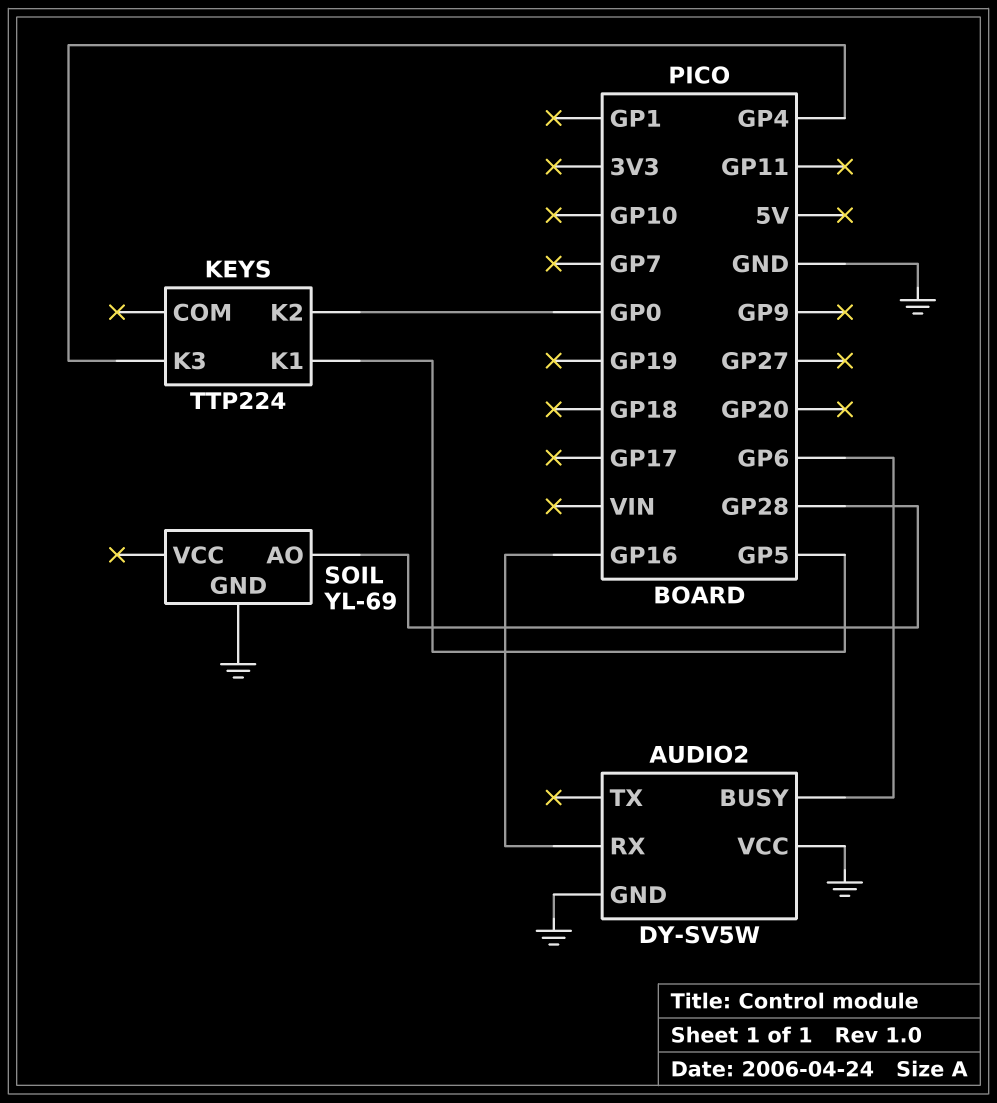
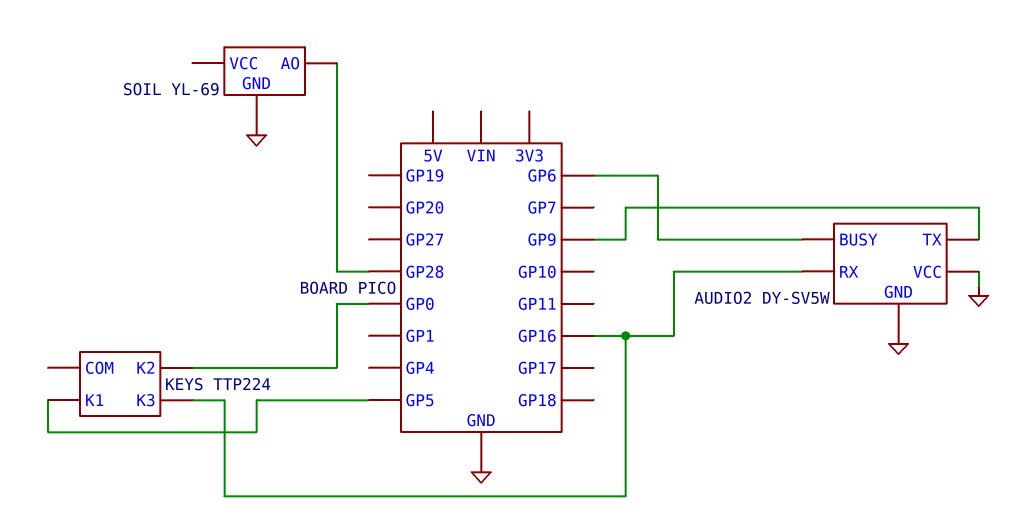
AUDIO2 pin TX: none -> GP9
KEYS pin K3: GP4 -> GP16

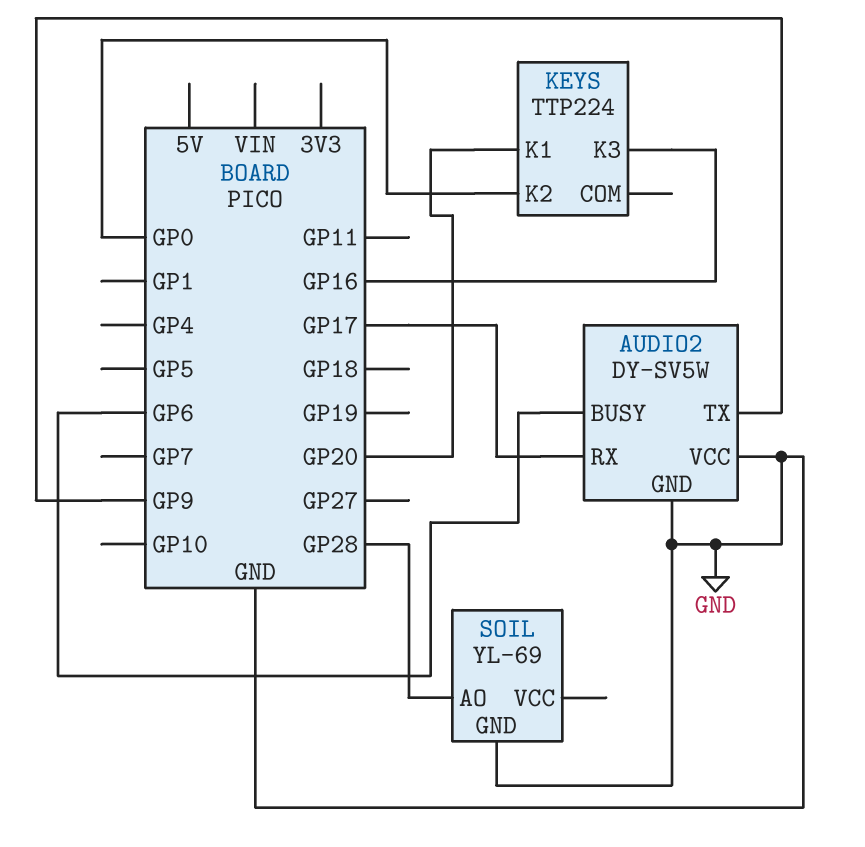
AUDIO2 pin RX: GP16 -> GP17
KEYS pin K1: GP5 -> GP20

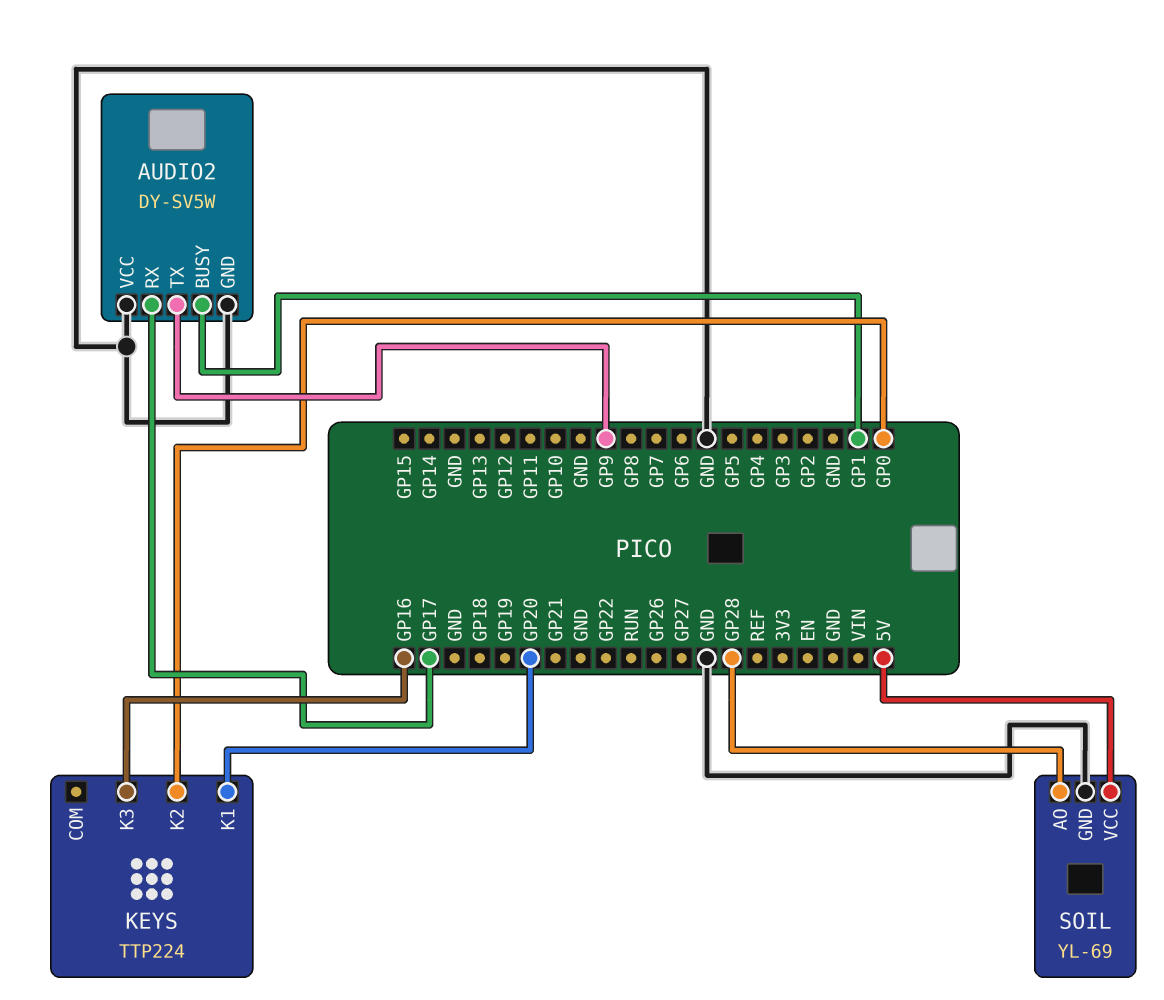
AUDIO2 pin BUSY: GP6 -> GP1
SOIL pin VCC: none -> 5V

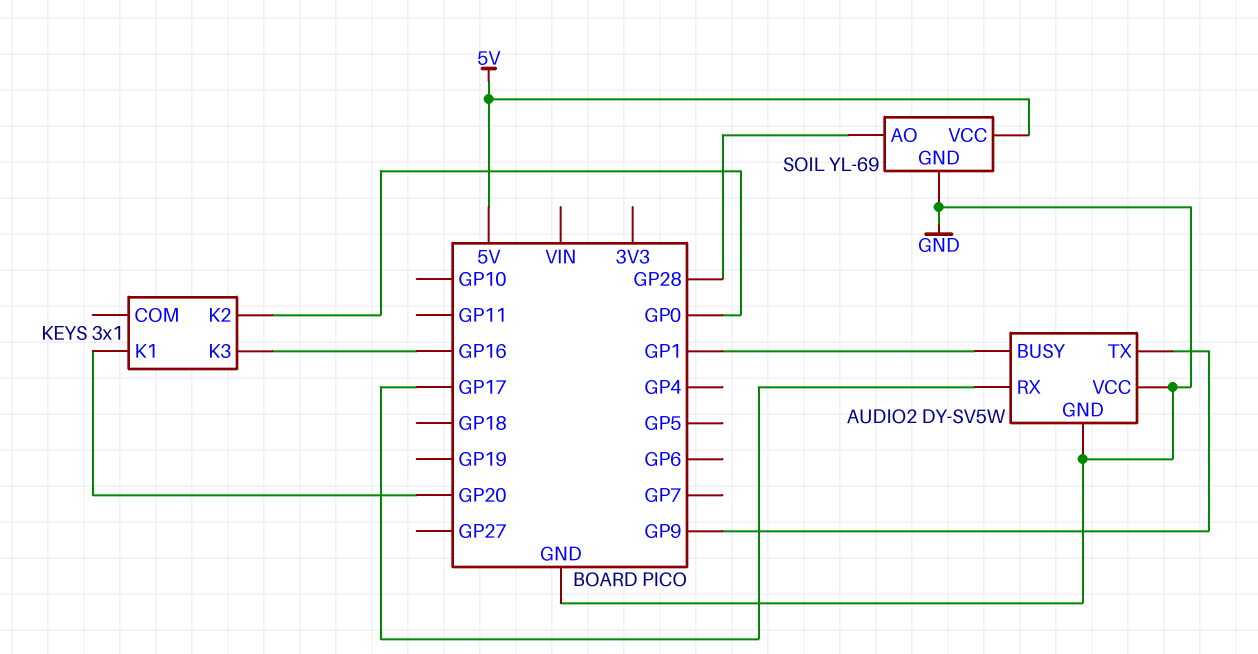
KEYS: TTP224 -> 3x1

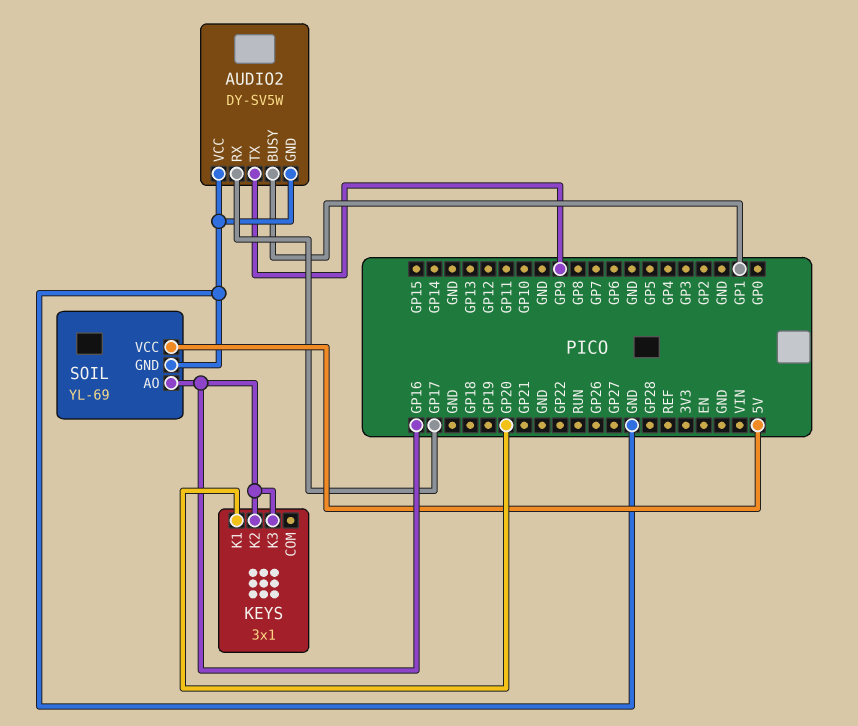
KEYS pin K2: GP0 -> GP16
SOIL pin AO: GP28 -> GP16

